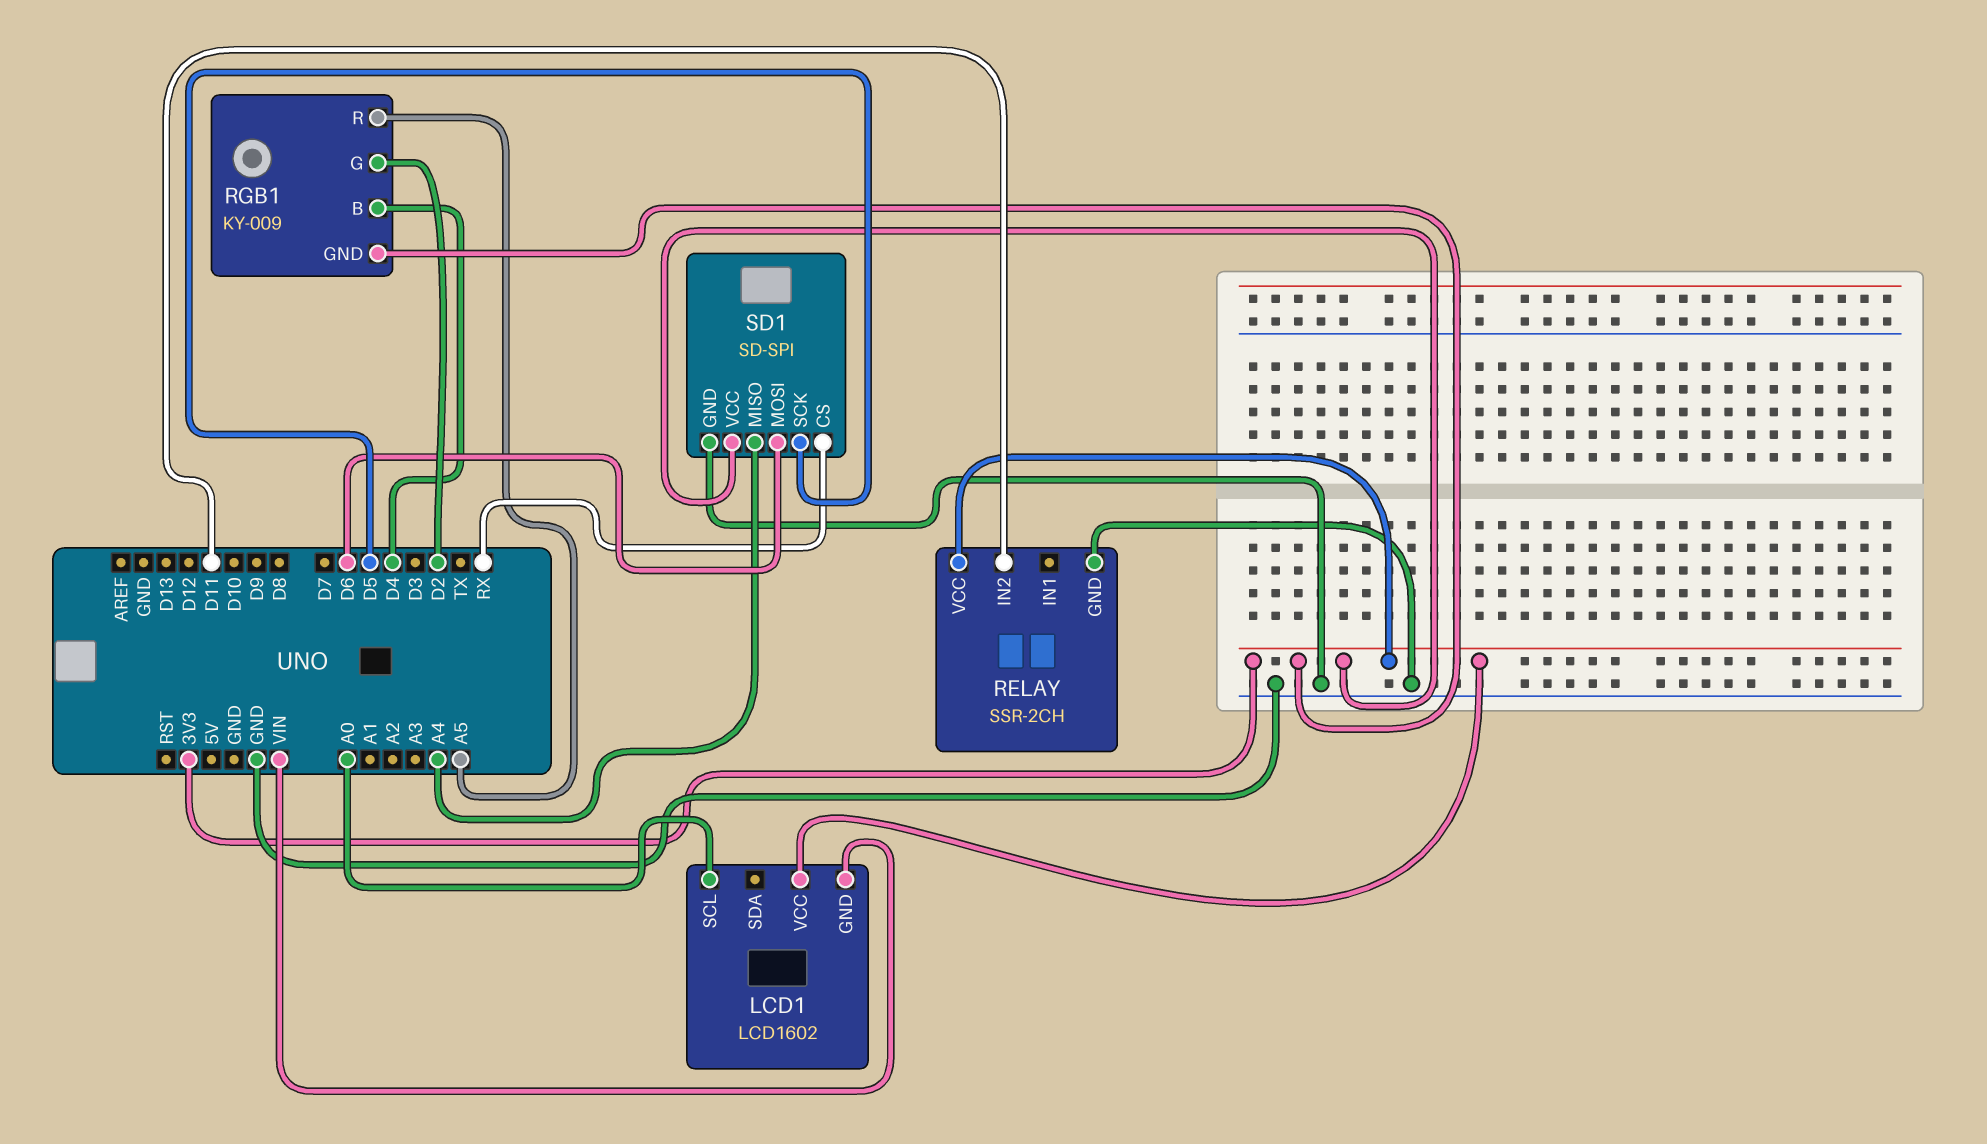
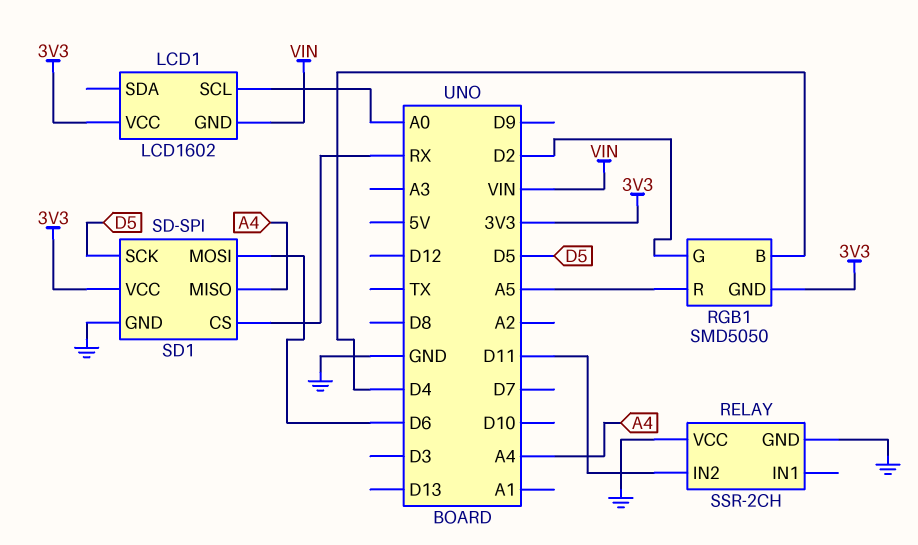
RELAY pin VCC: 3V3 -> GND
RGB1: KY-009 -> SMD5050

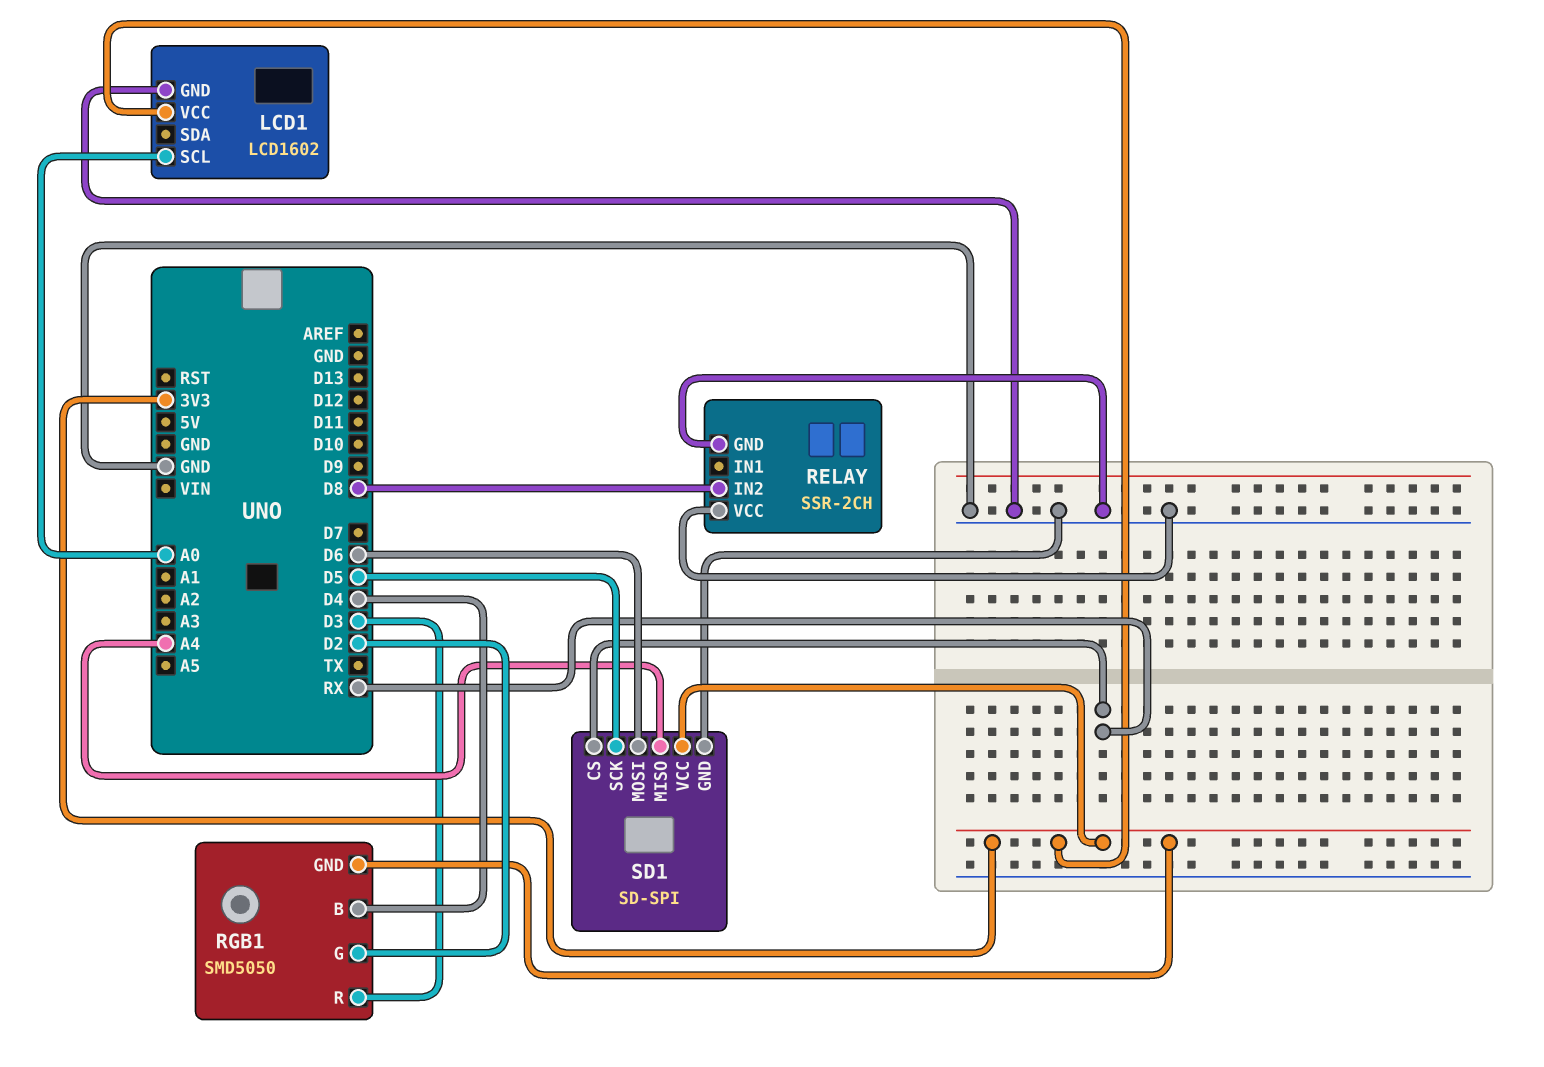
LCD1 pin GND: VIN -> GND
RELAY pin IN2: D11 -> D8
RGB1 pin R: A5 -> D3

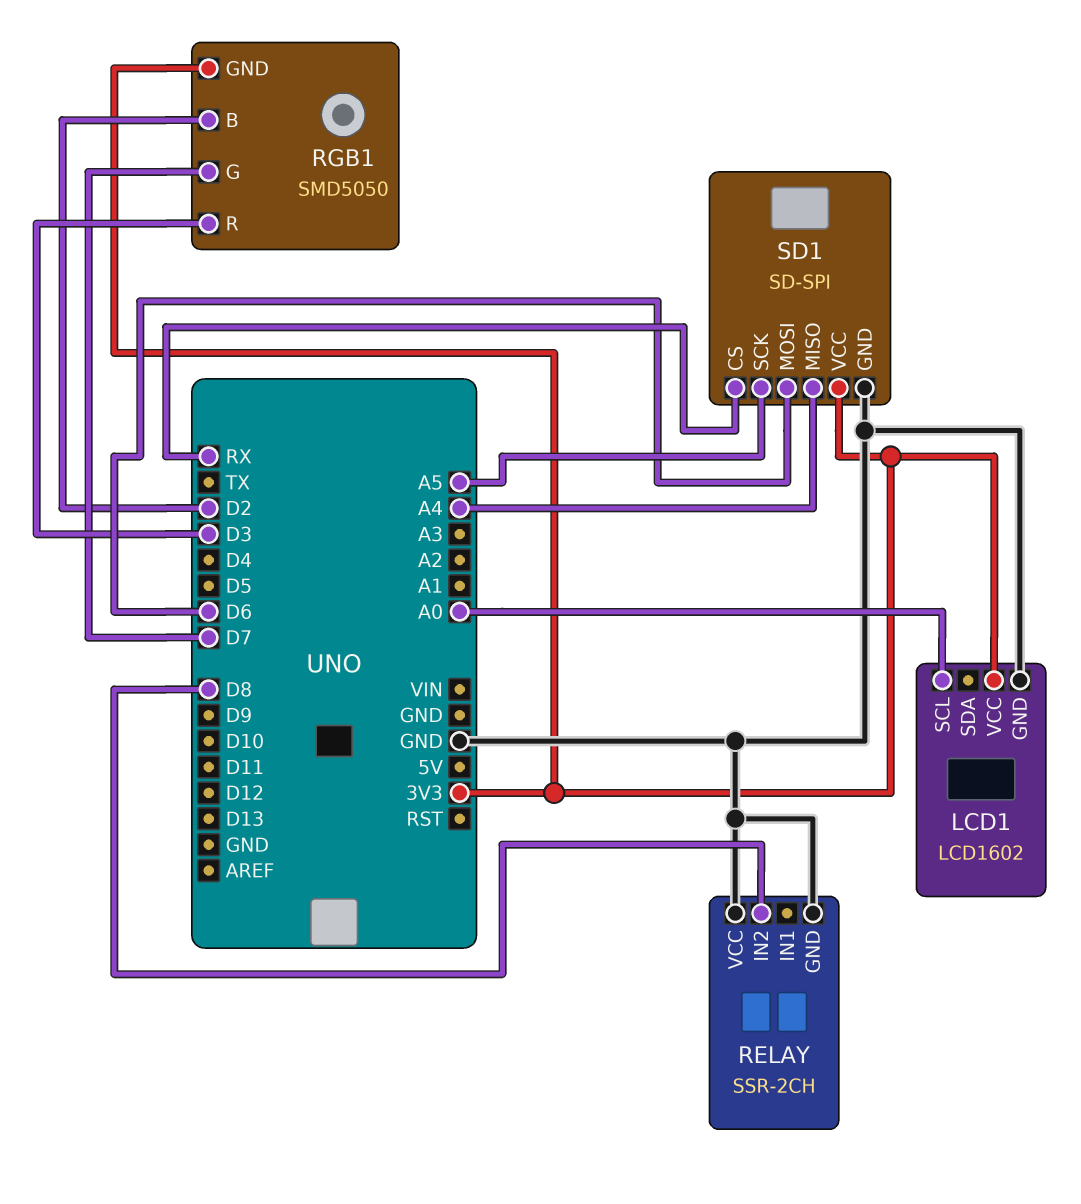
RGB1 pin B: D4 -> D2
RGB1 pin G: D2 -> D7
SD1 pin SCK: D5 -> A5

